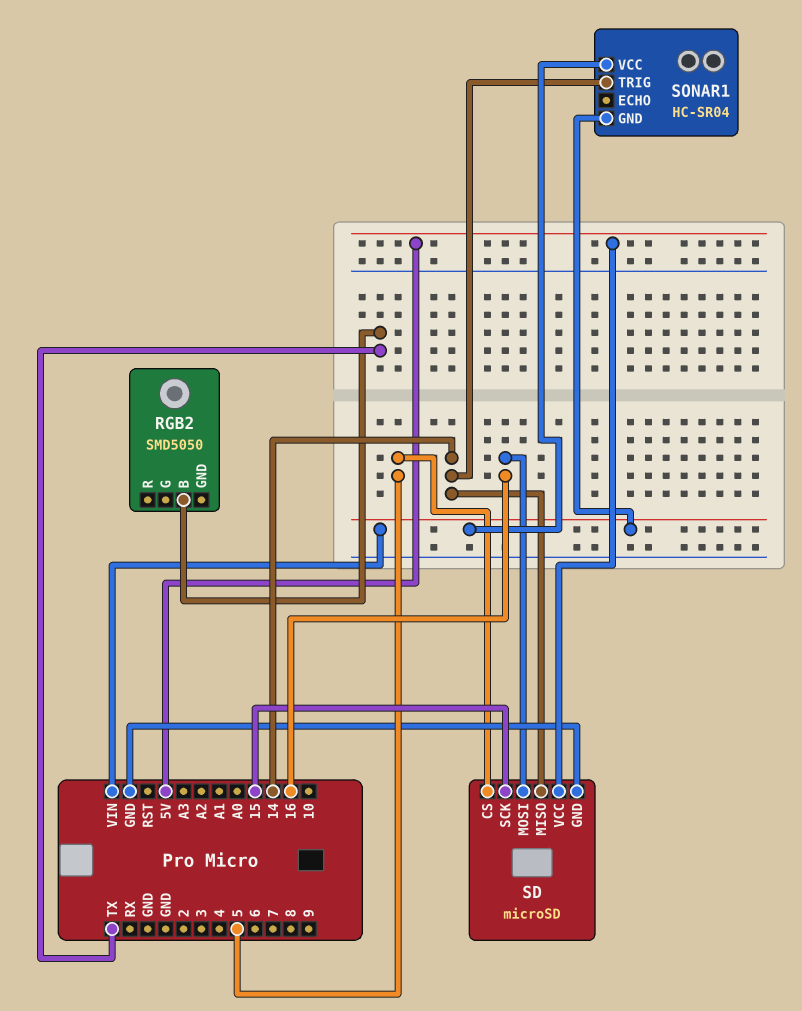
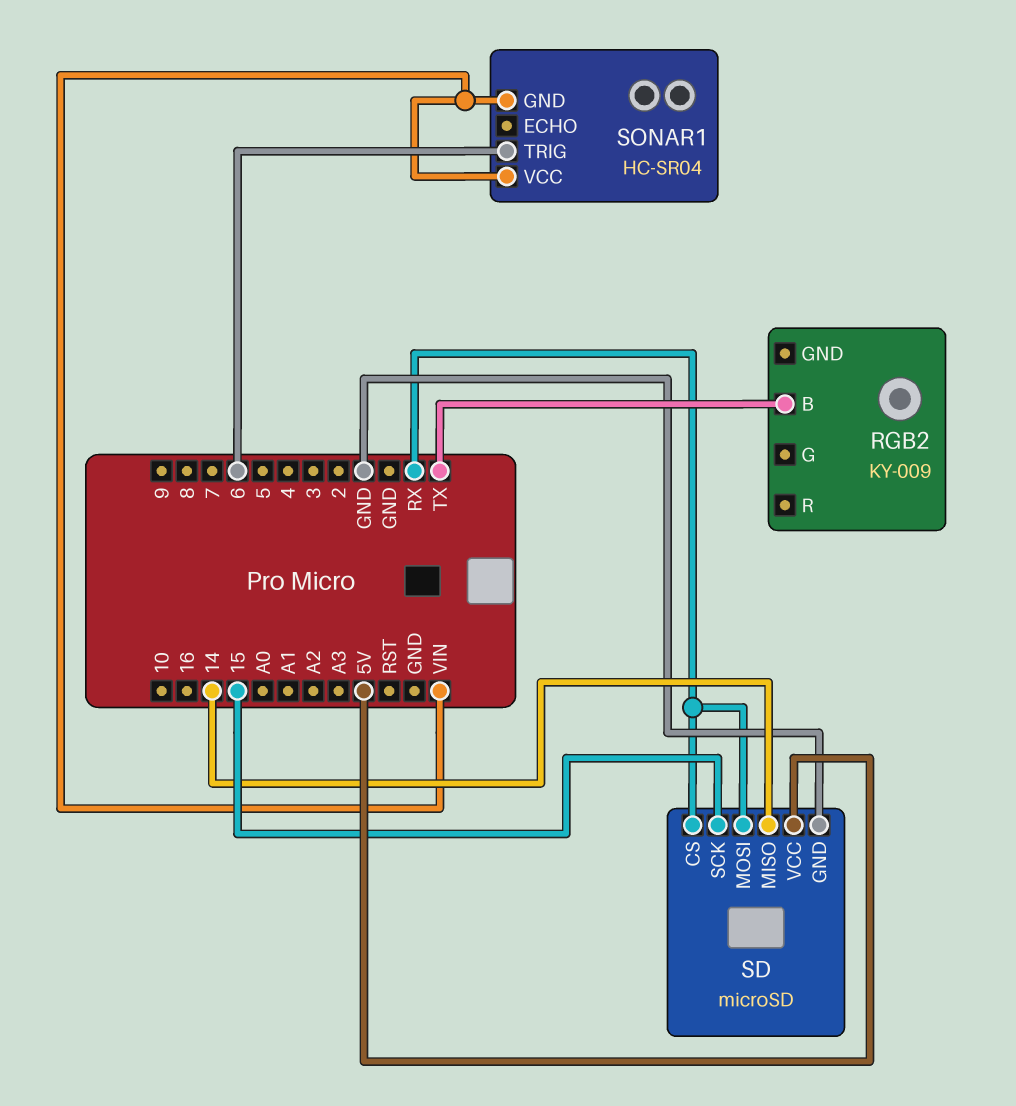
RGB2: SMD5050 -> KY-009
SD pin CS: 5 -> RX
SD pin MOSI: 16 -> RX
SONAR1 pin TRIG: 14 -> 6

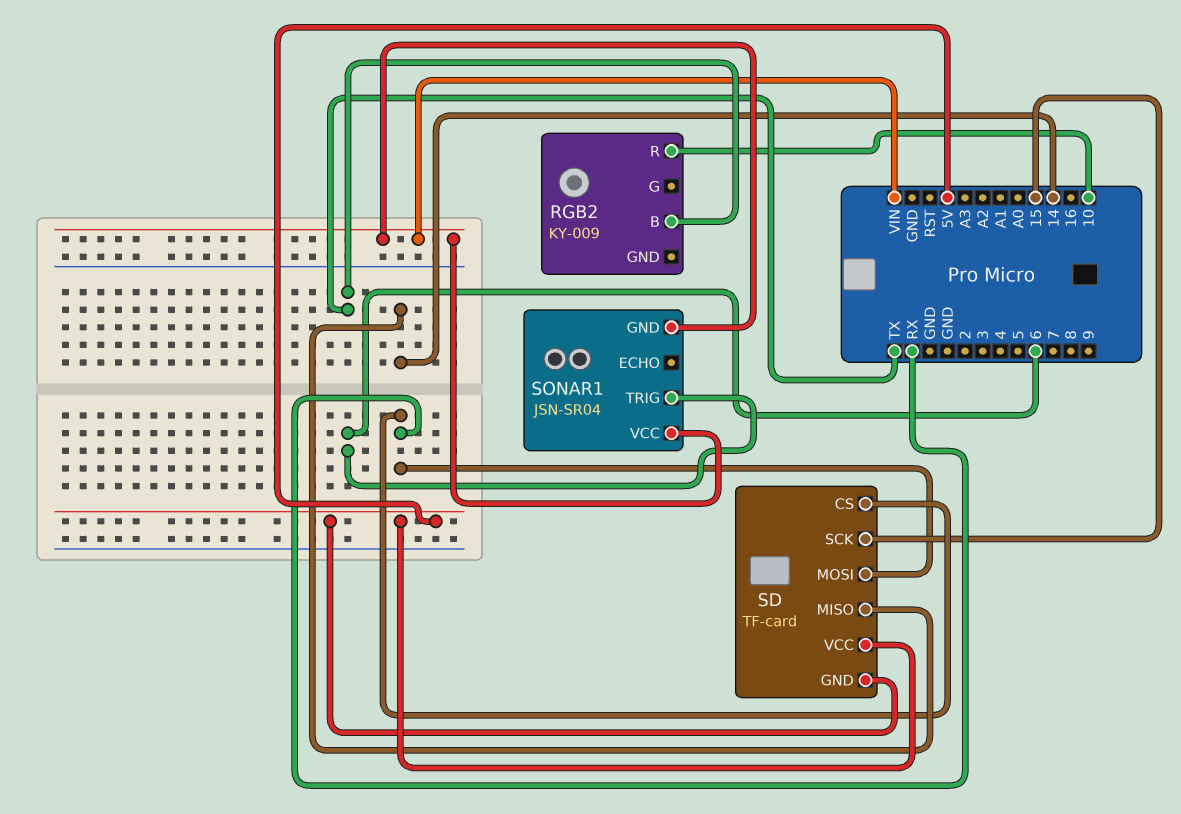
RGB2 pin R: none -> 10
SD: microSD -> TF-card
SD pin GND: GND -> 5V
SONAR1: HC-SR04 -> JSN-SR04

